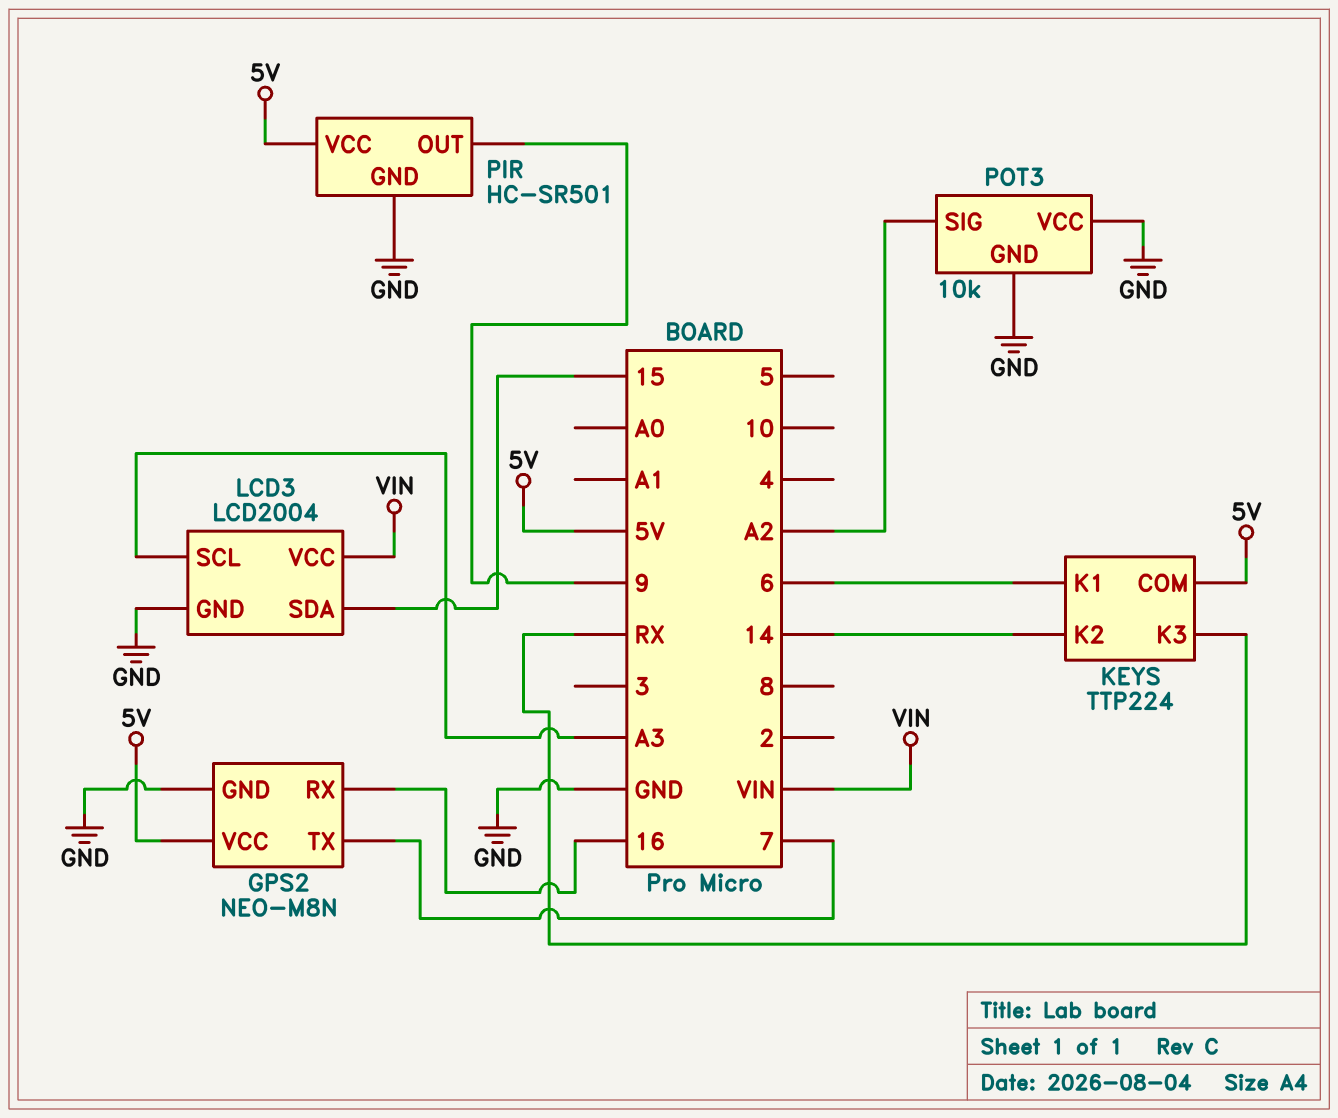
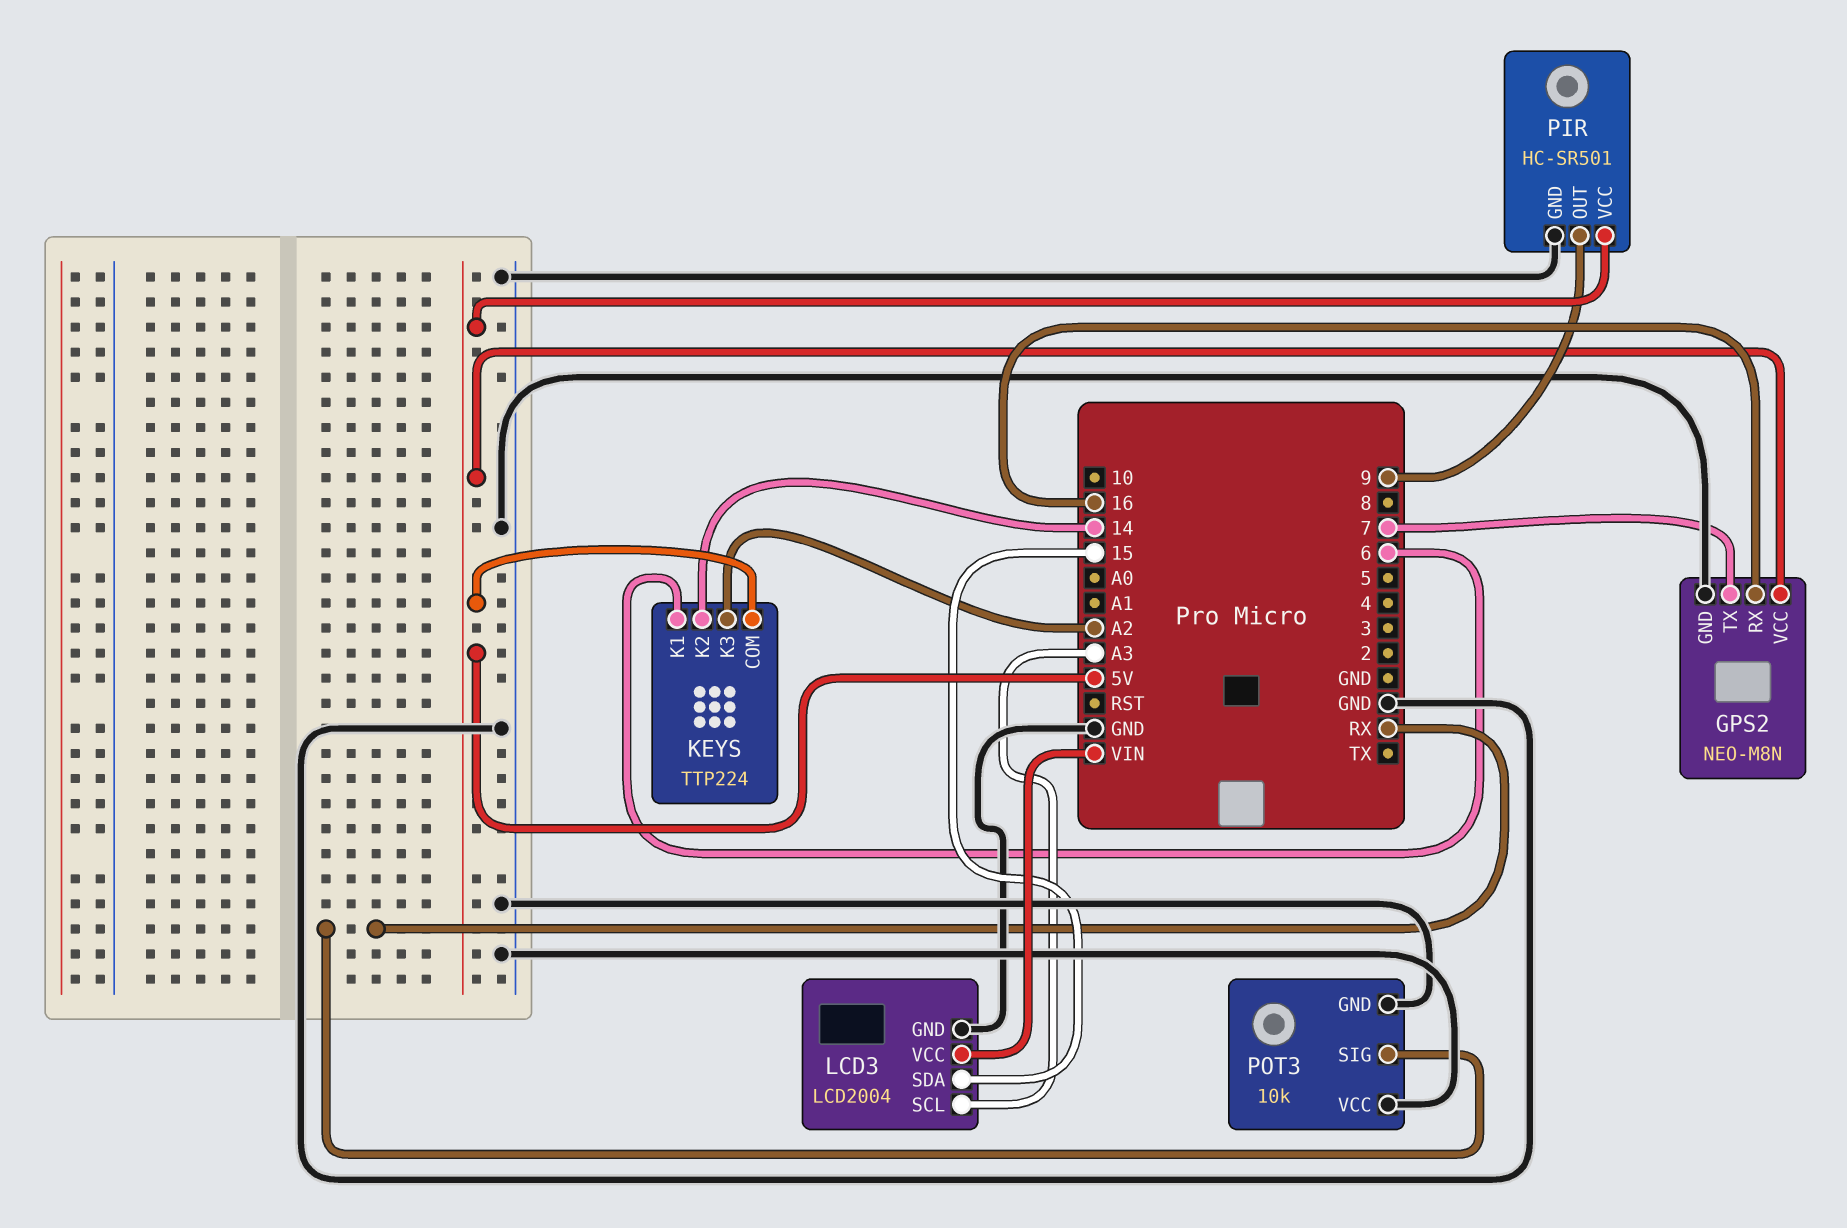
KEYS pin K3: RX -> A2
POT3 pin SIG: A2 -> RX

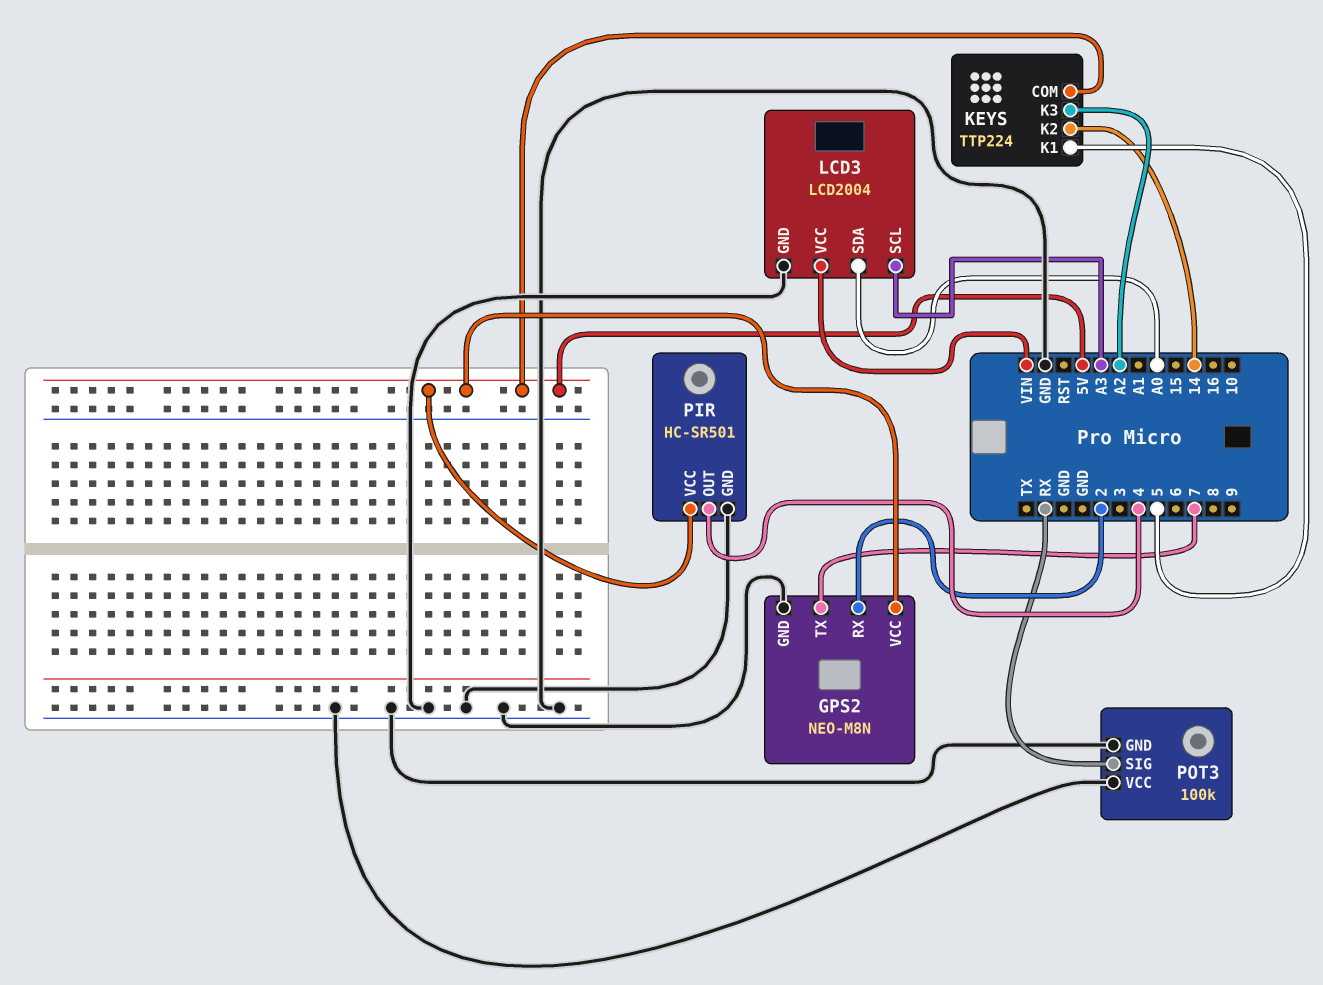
GPS2 pin RX: 16 -> 2
KEYS pin K1: 6 -> 5
LCD3 pin SDA: 15 -> A0
PIR pin OUT: 9 -> 4
POT3: 10k -> 100k

